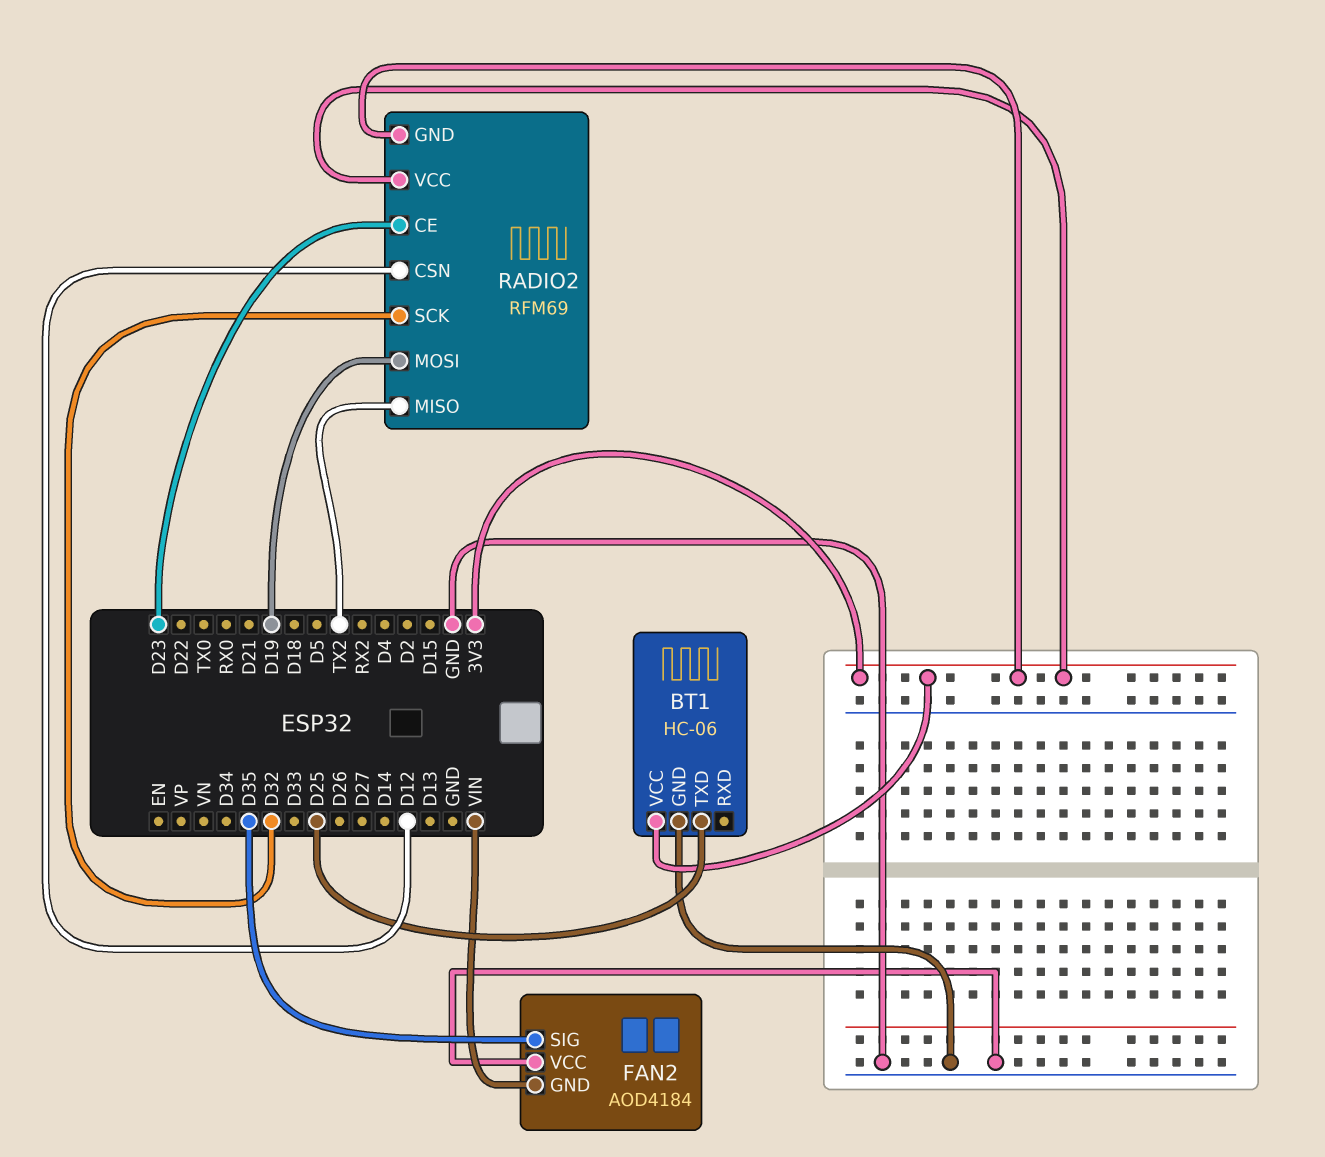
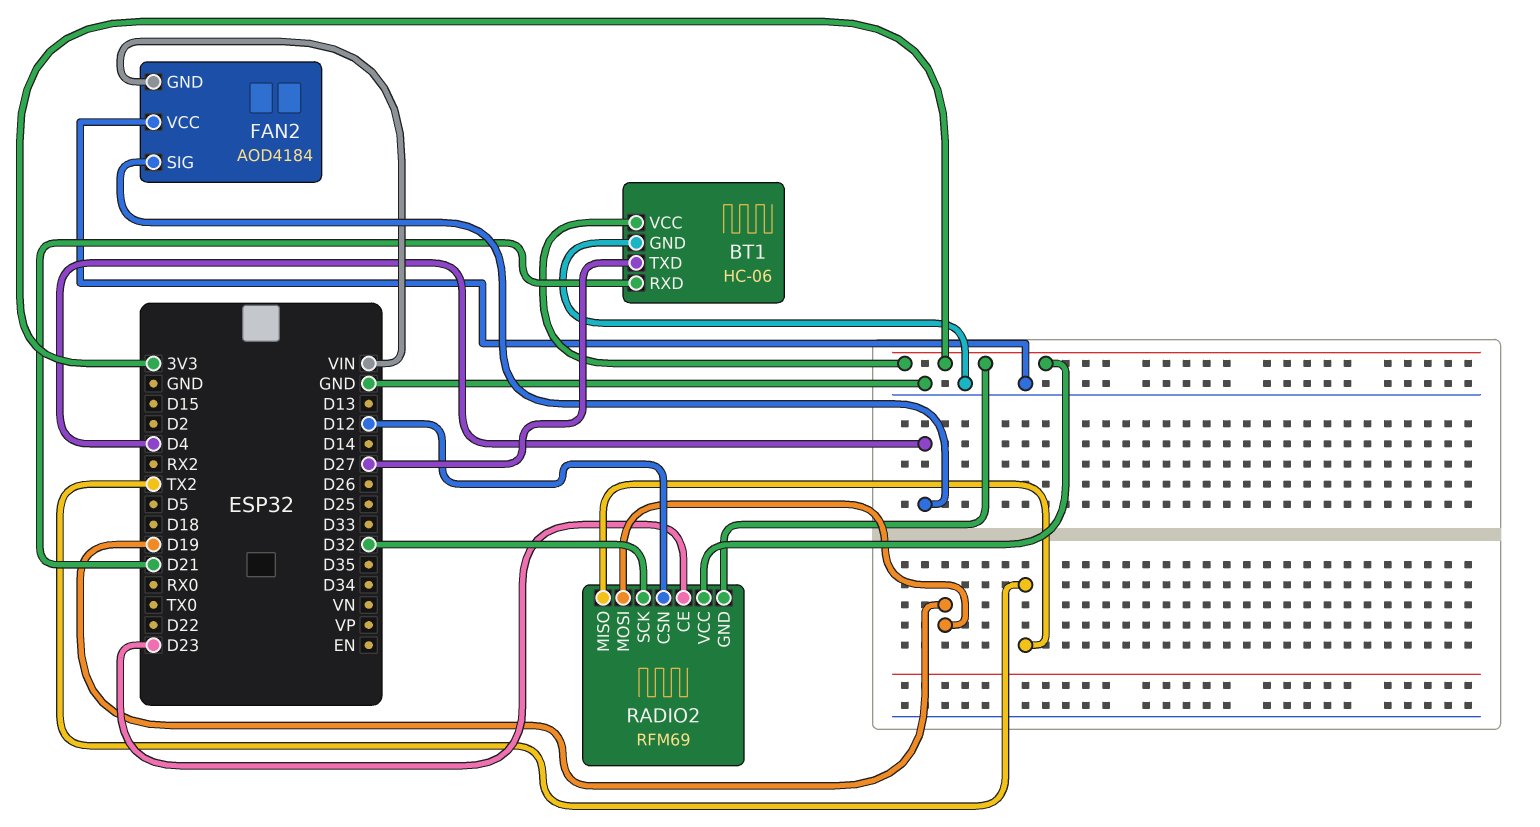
BT1 pin RXD: none -> D21
BT1 pin TXD: D25 -> D27
FAN2 pin SIG: D35 -> D4

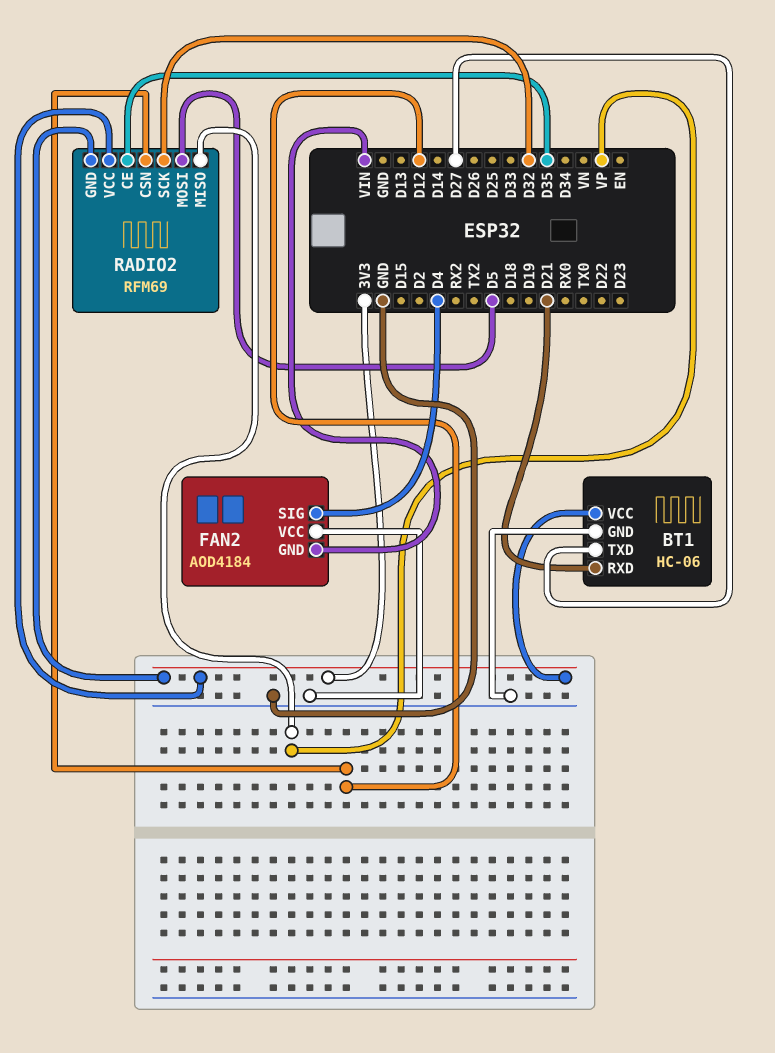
RADIO2 pin CE: D23 -> D35
RADIO2 pin MISO: TX2 -> VP
RADIO2 pin MOSI: D19 -> D5

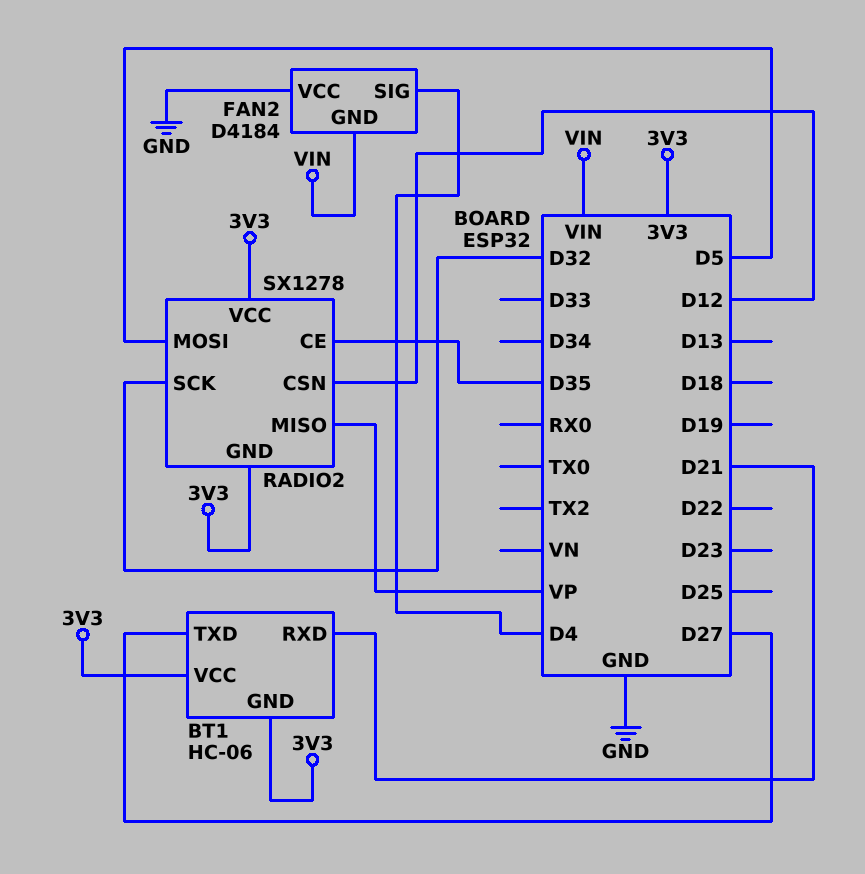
BT1 pin GND: GND -> 3V3
FAN2: AOD4184 -> D4184
RADIO2: RFM69 -> SX1278

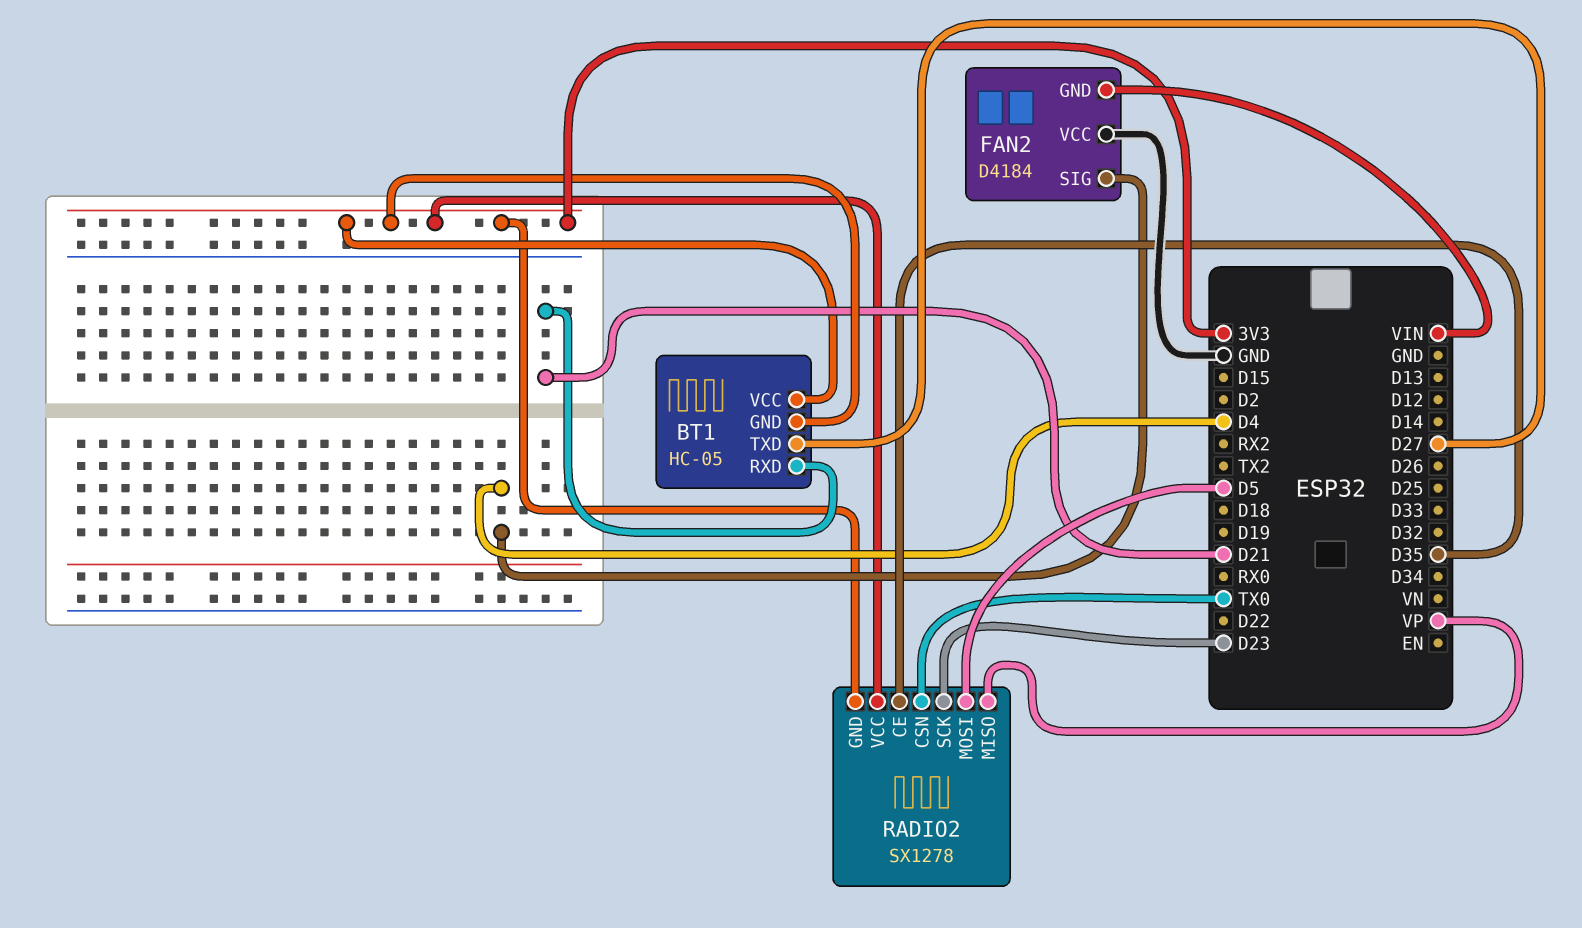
BT1: HC-06 -> HC-05
RADIO2 pin CSN: D12 -> TX0
RADIO2 pin SCK: D32 -> D23

